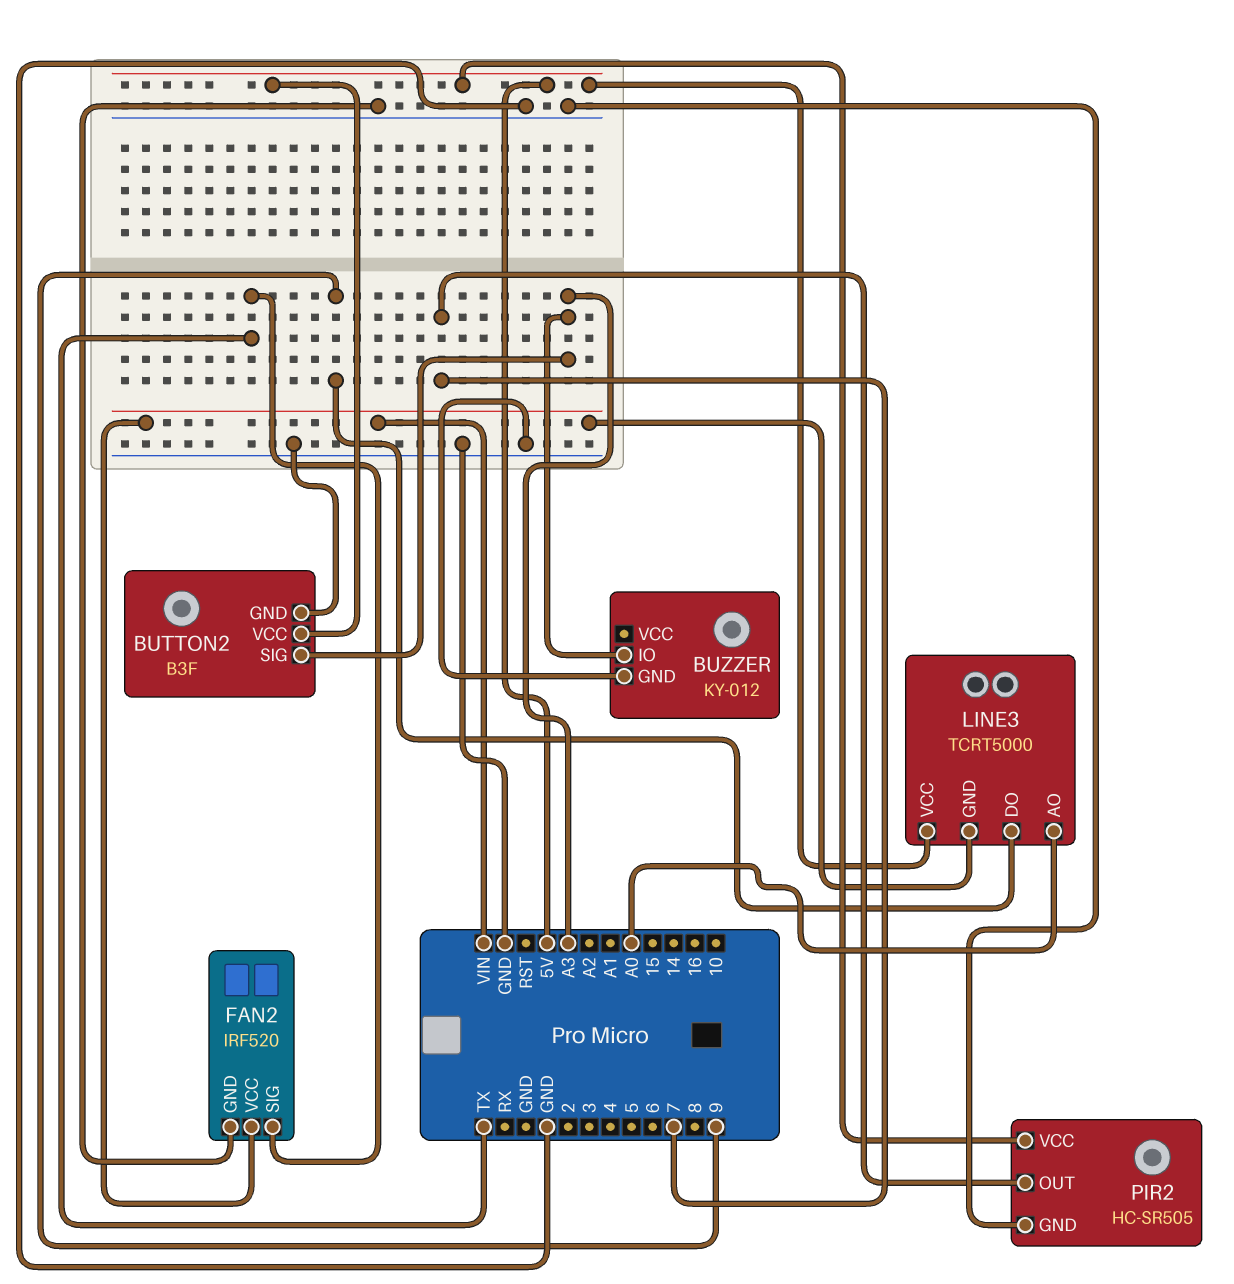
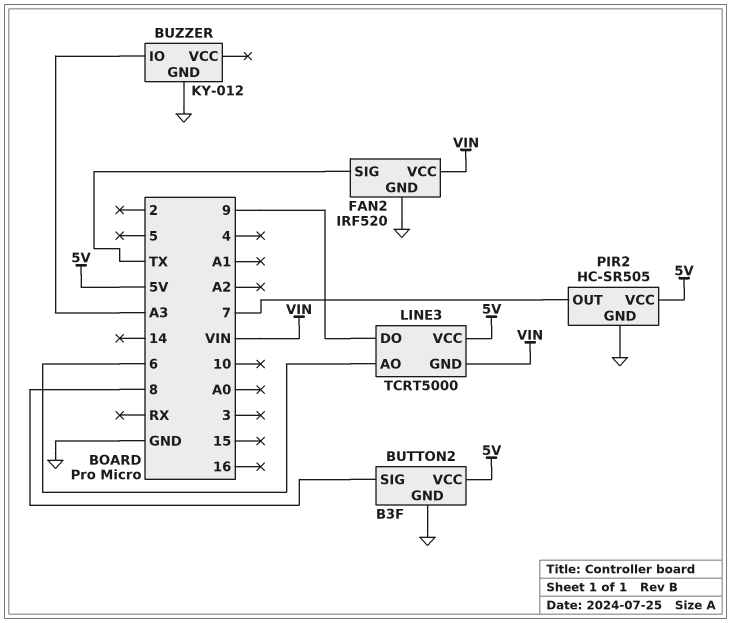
BUTTON2 pin SIG: A3 -> 8
LINE3 pin AO: A0 -> 6

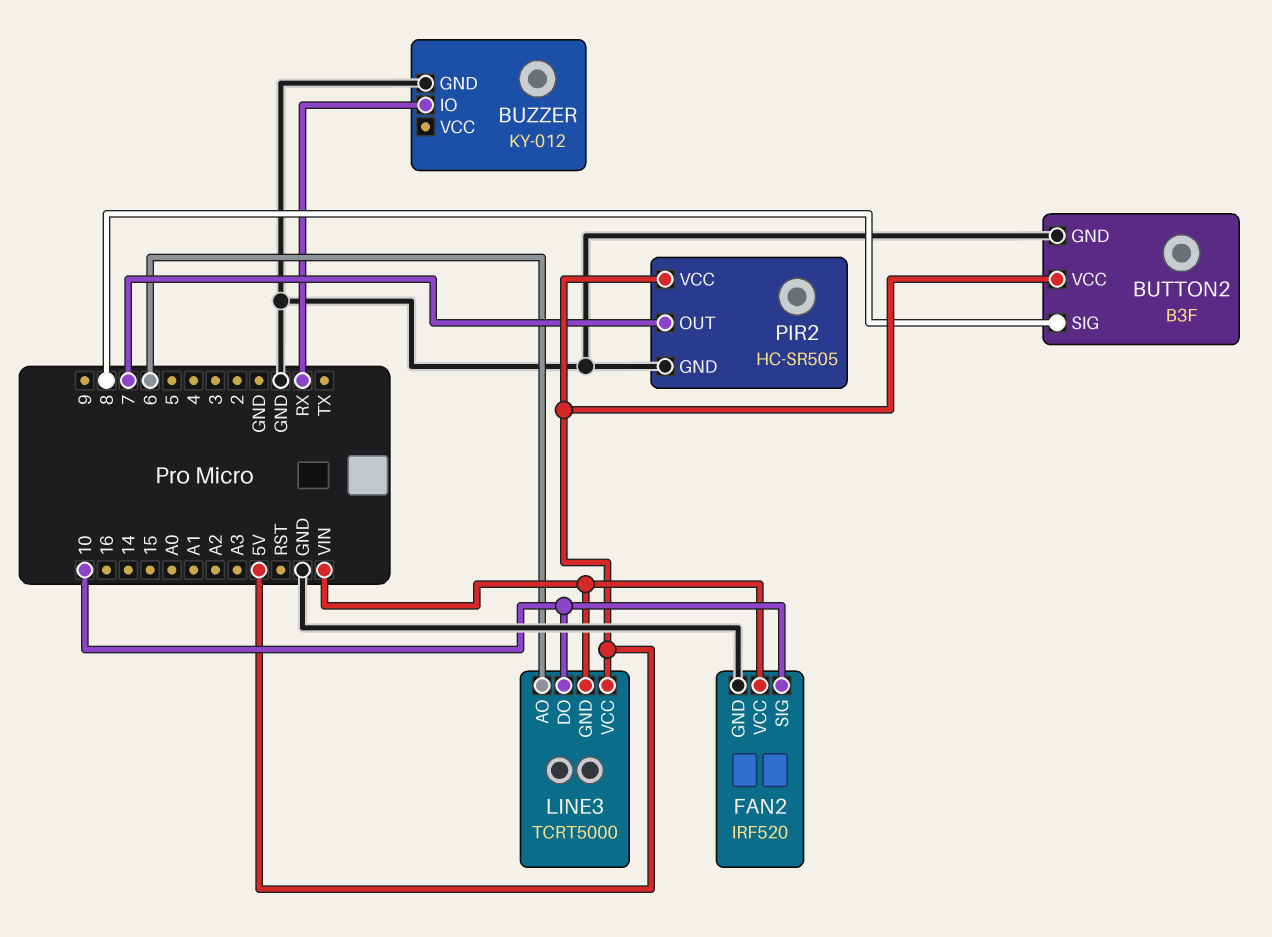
BUZZER pin IO: A3 -> RX
FAN2 pin SIG: TX -> 10
LINE3 pin DO: 9 -> 10

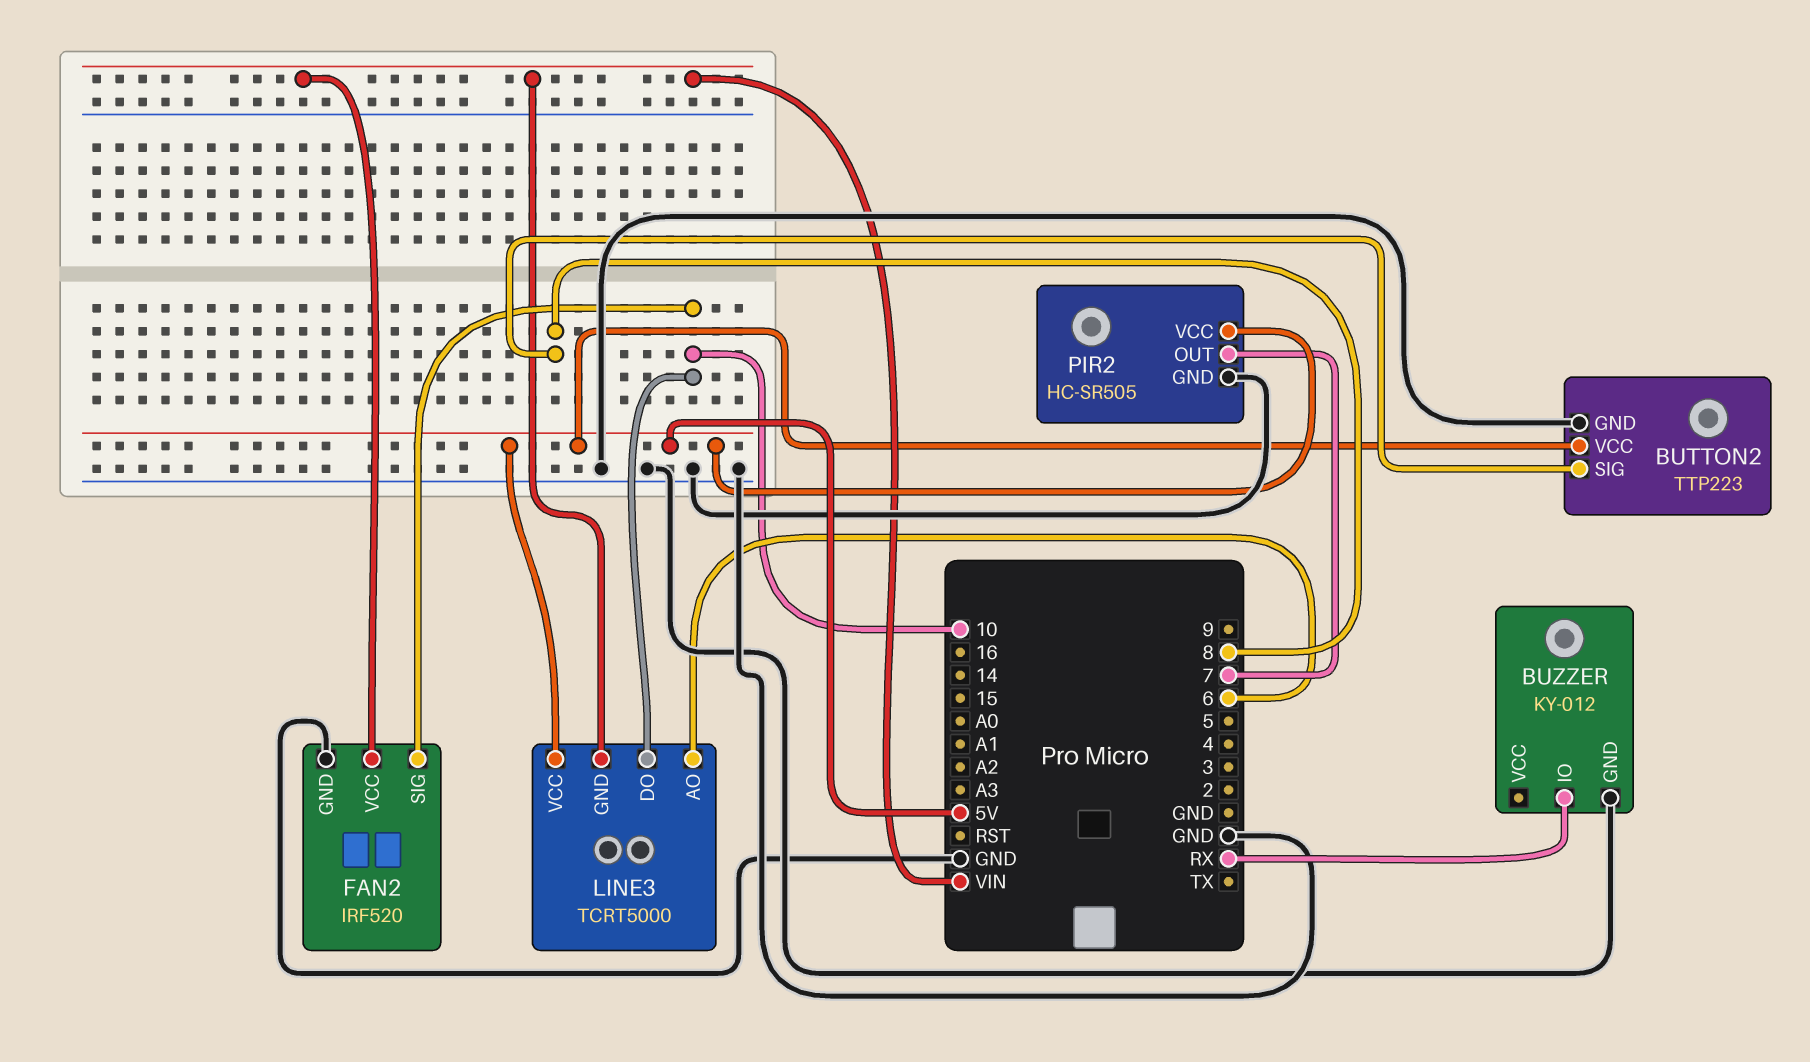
BUTTON2: B3F -> TTP223

